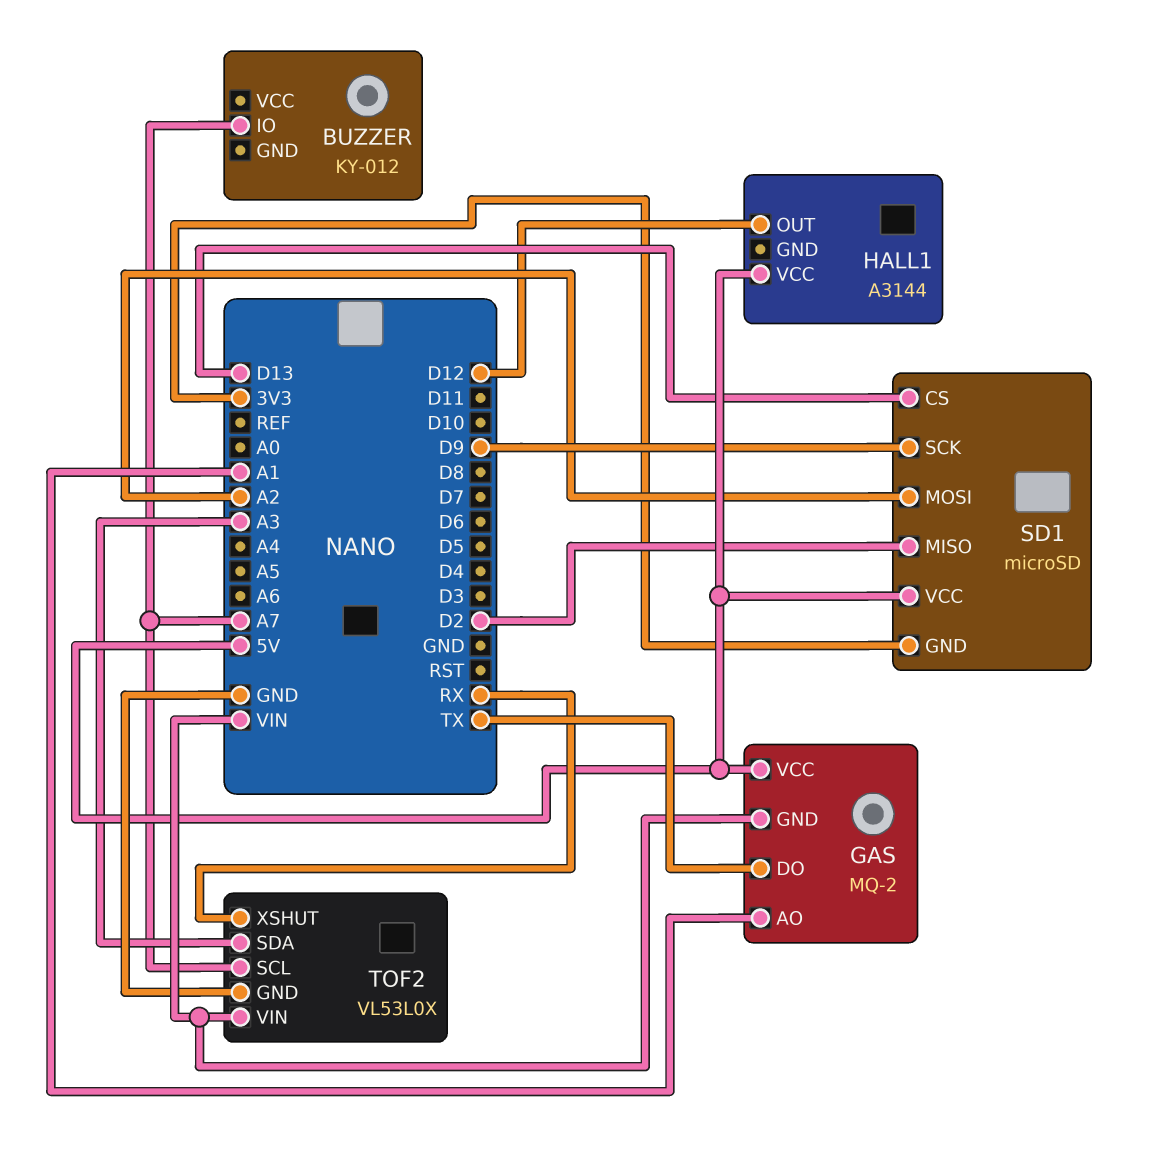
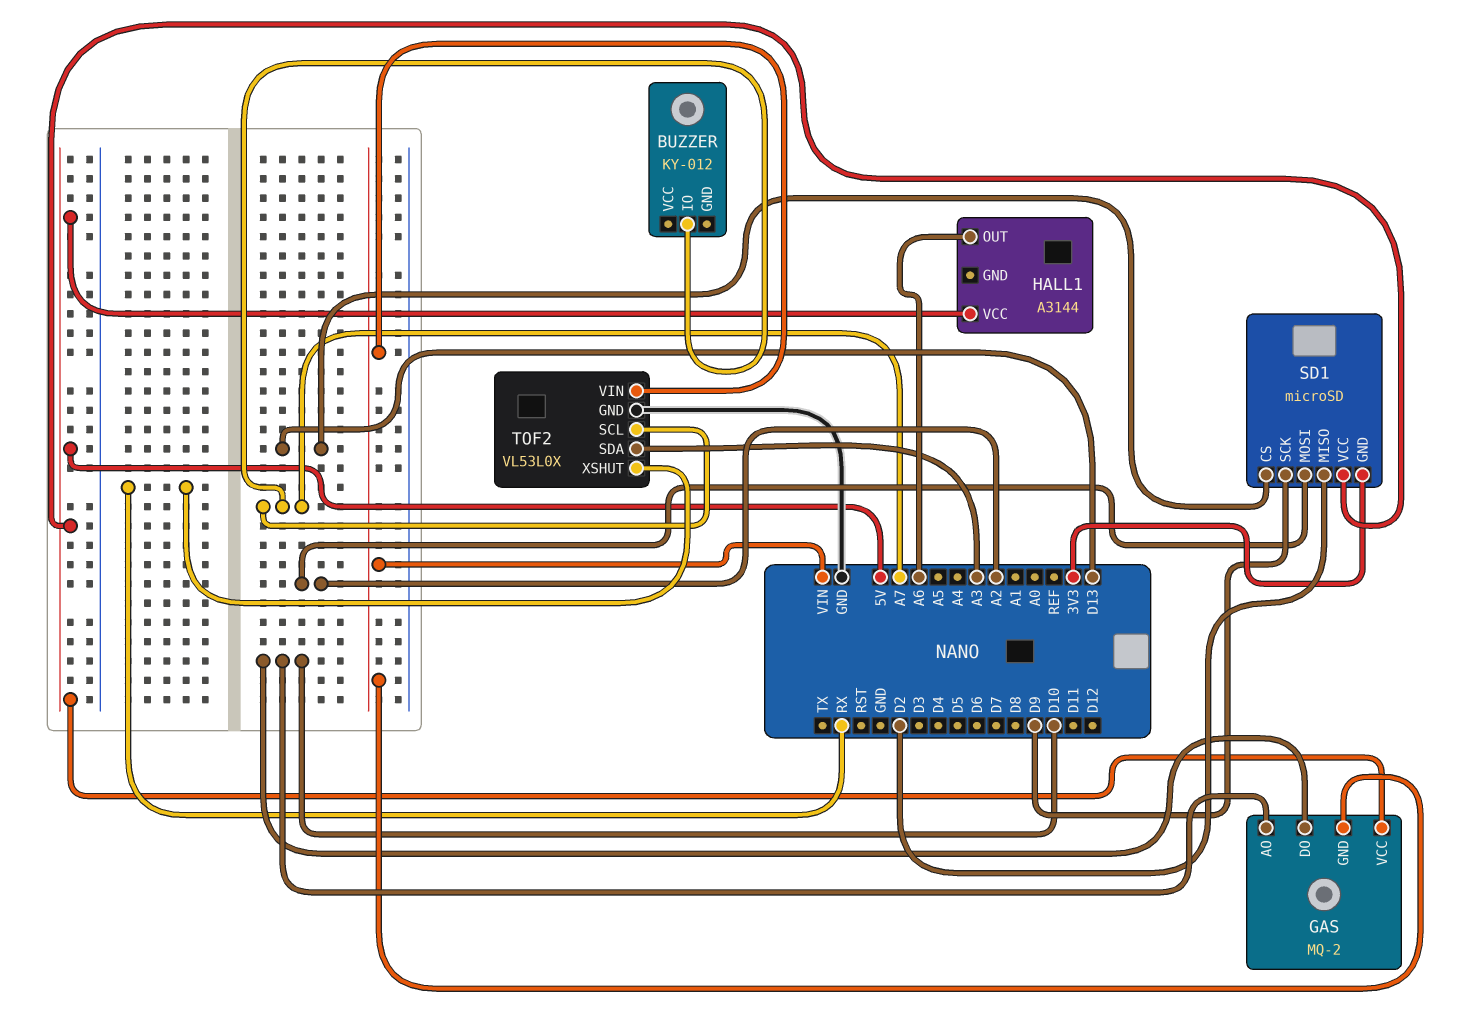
GAS pin AO: A1 -> D10
GAS pin DO: TX -> D10
HALL1 pin OUT: D12 -> A6

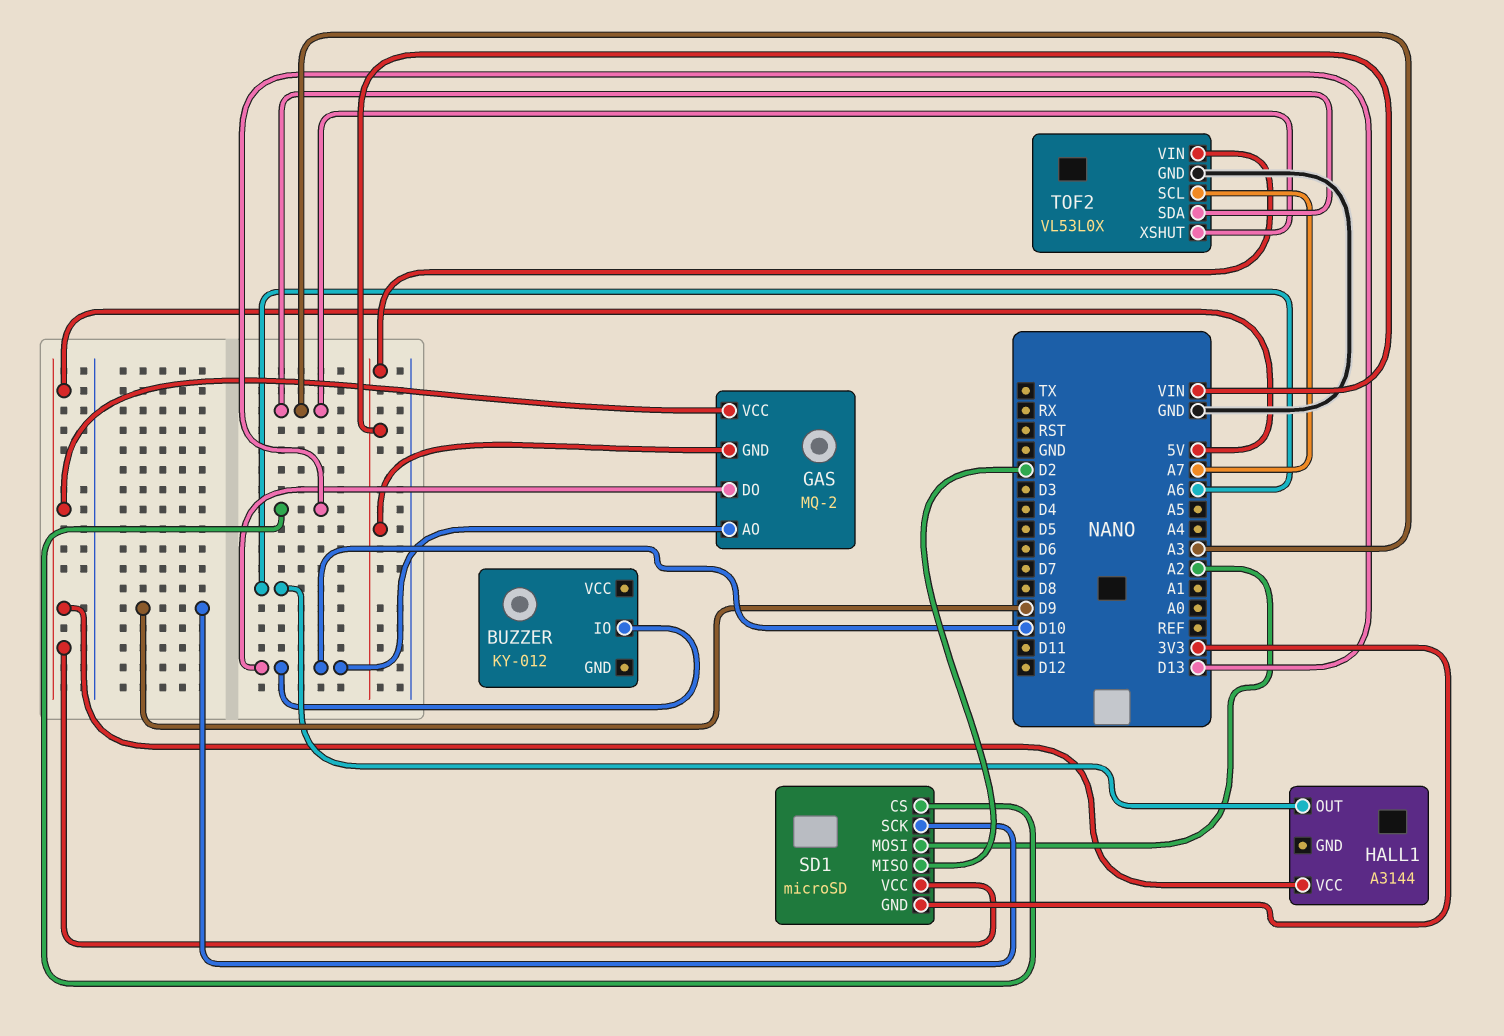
BUZZER pin IO: A7 -> D10
TOF2 pin XSHUT: RX -> A3

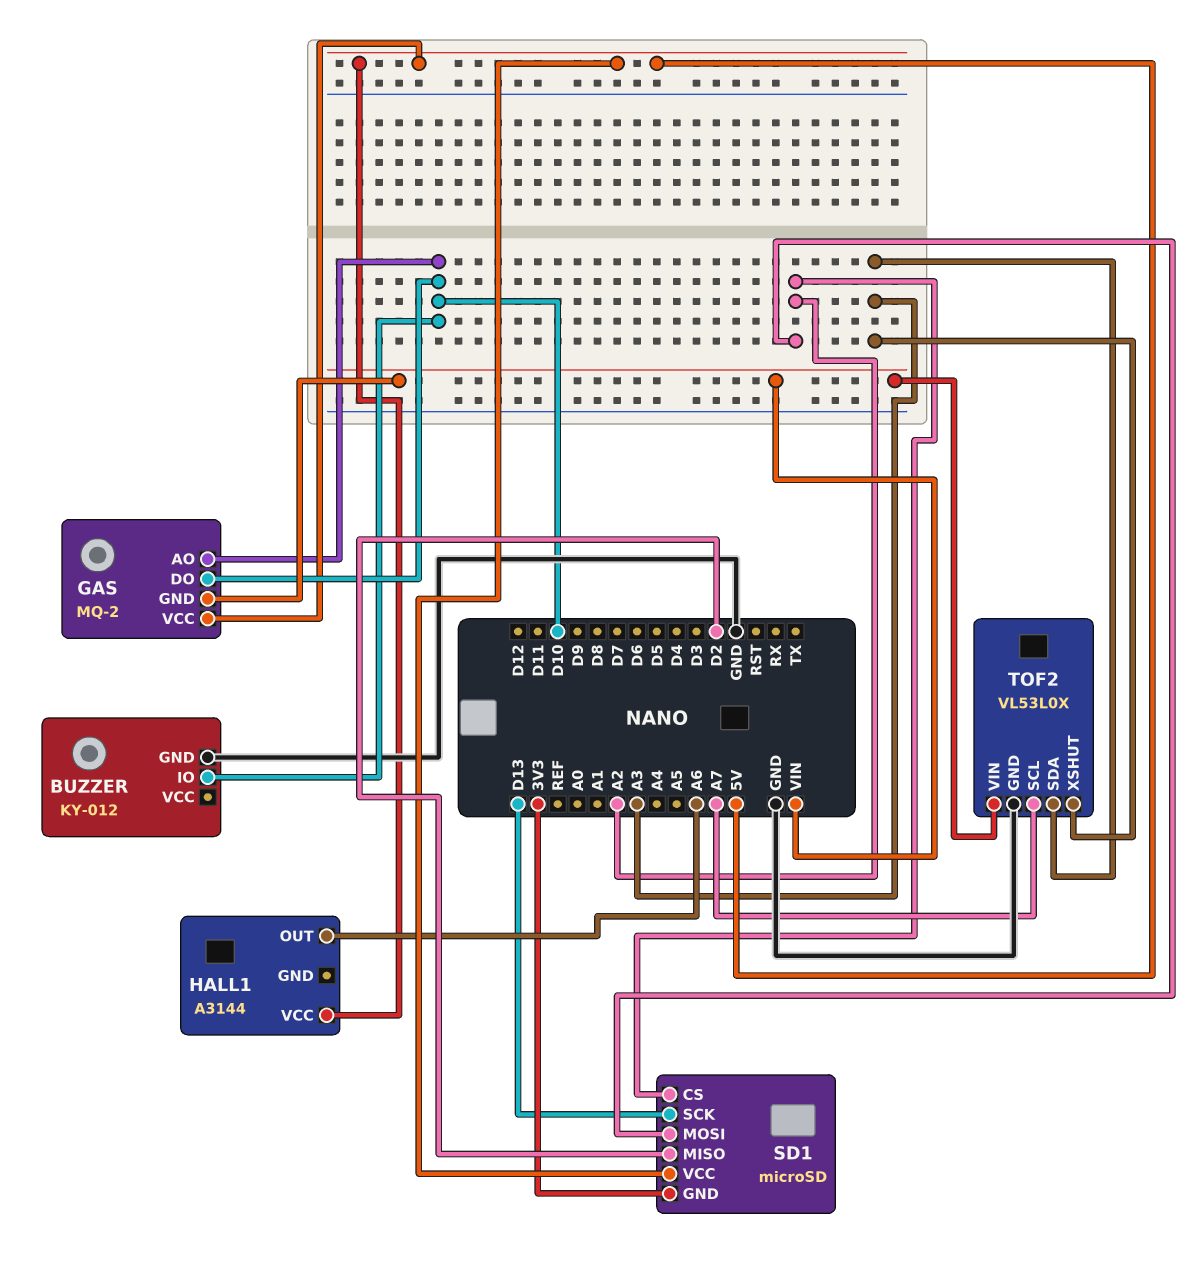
BUZZER pin GND: none -> GND
SD1 pin CS: D13 -> A2
SD1 pin SCK: D9 -> D13

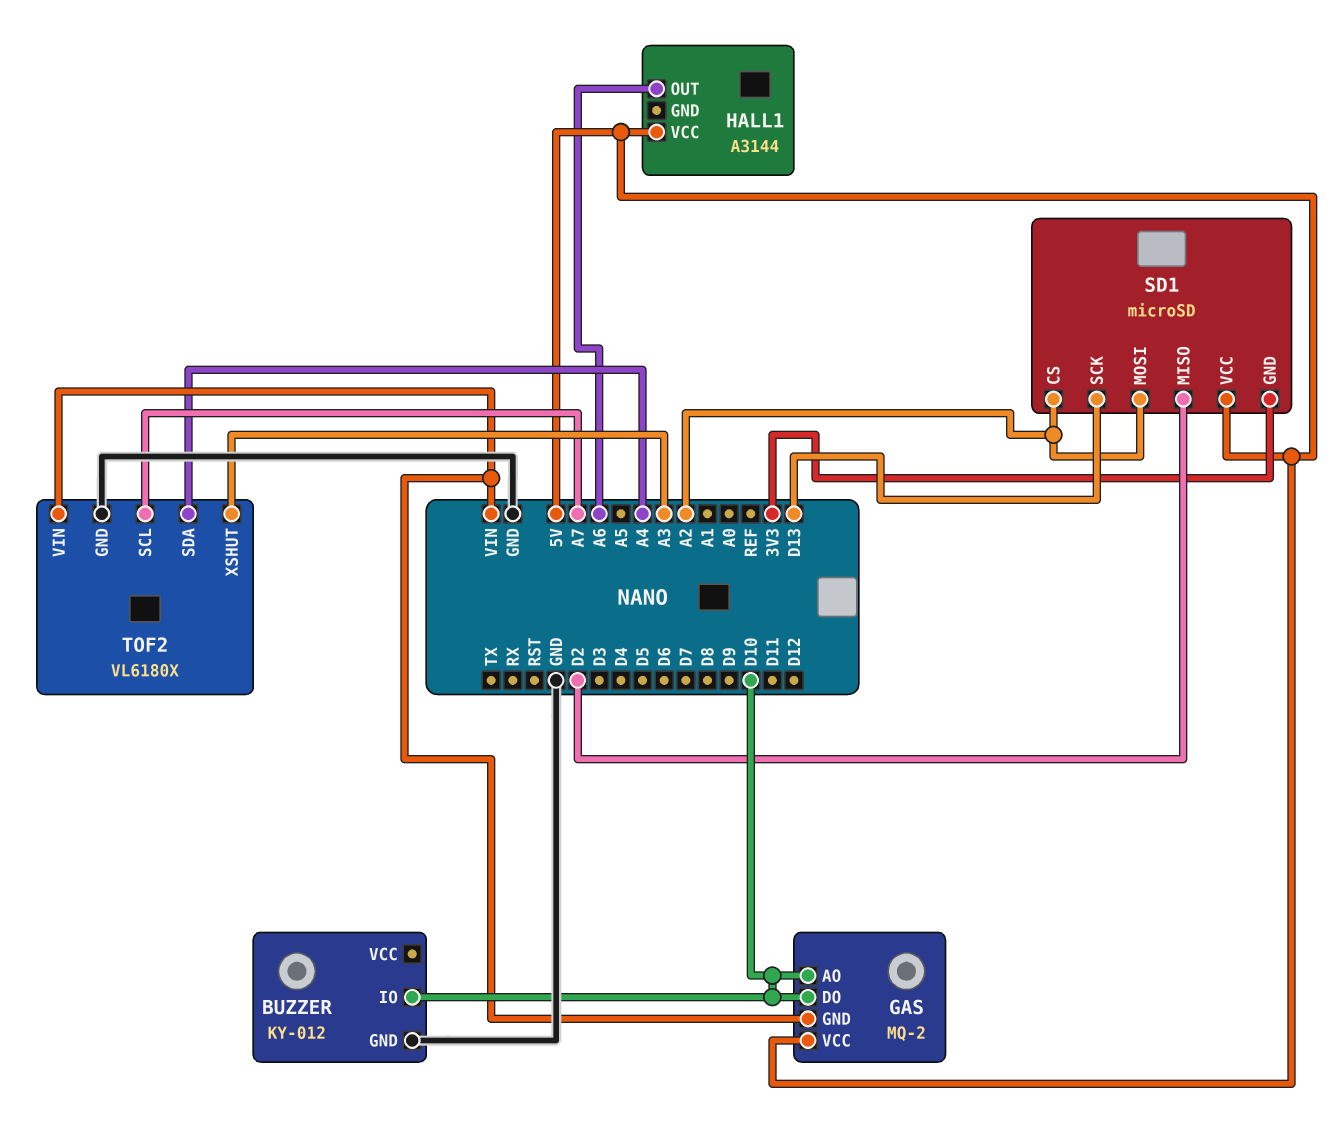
TOF2: VL53L0X -> VL6180X
TOF2 pin SDA: A3 -> A4

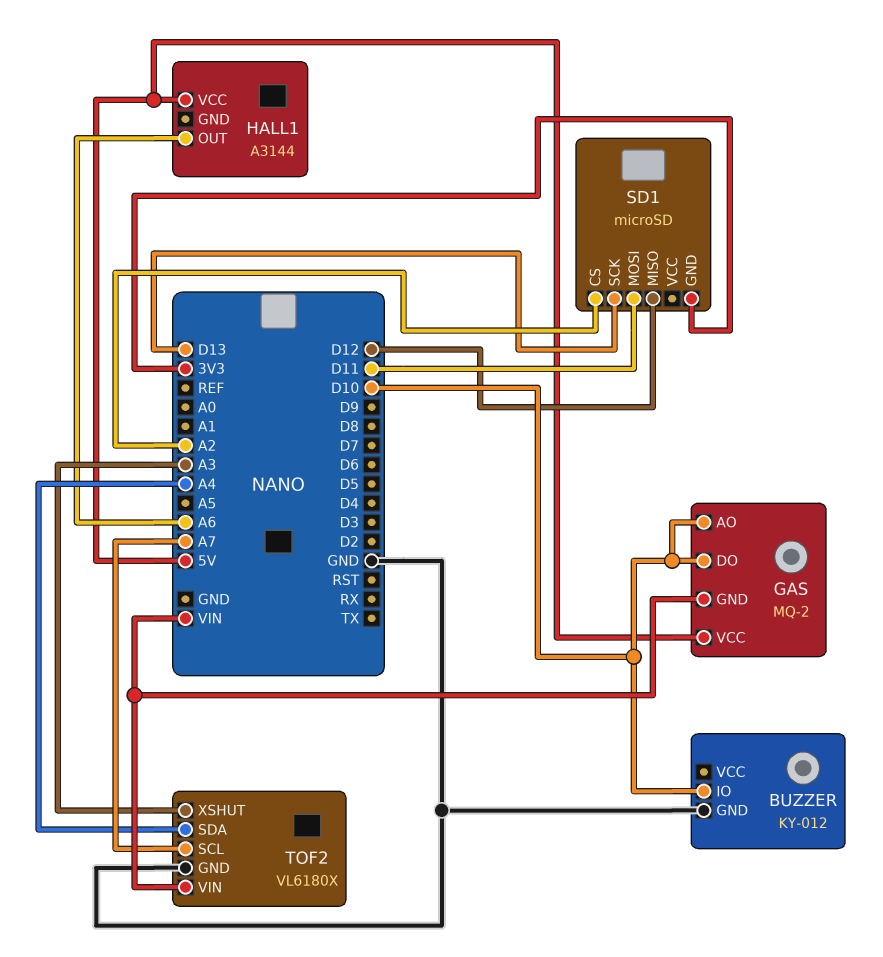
SD1 pin MISO: D2 -> D12
SD1 pin MOSI: A2 -> D11
SD1 pin VCC: 5V -> none

